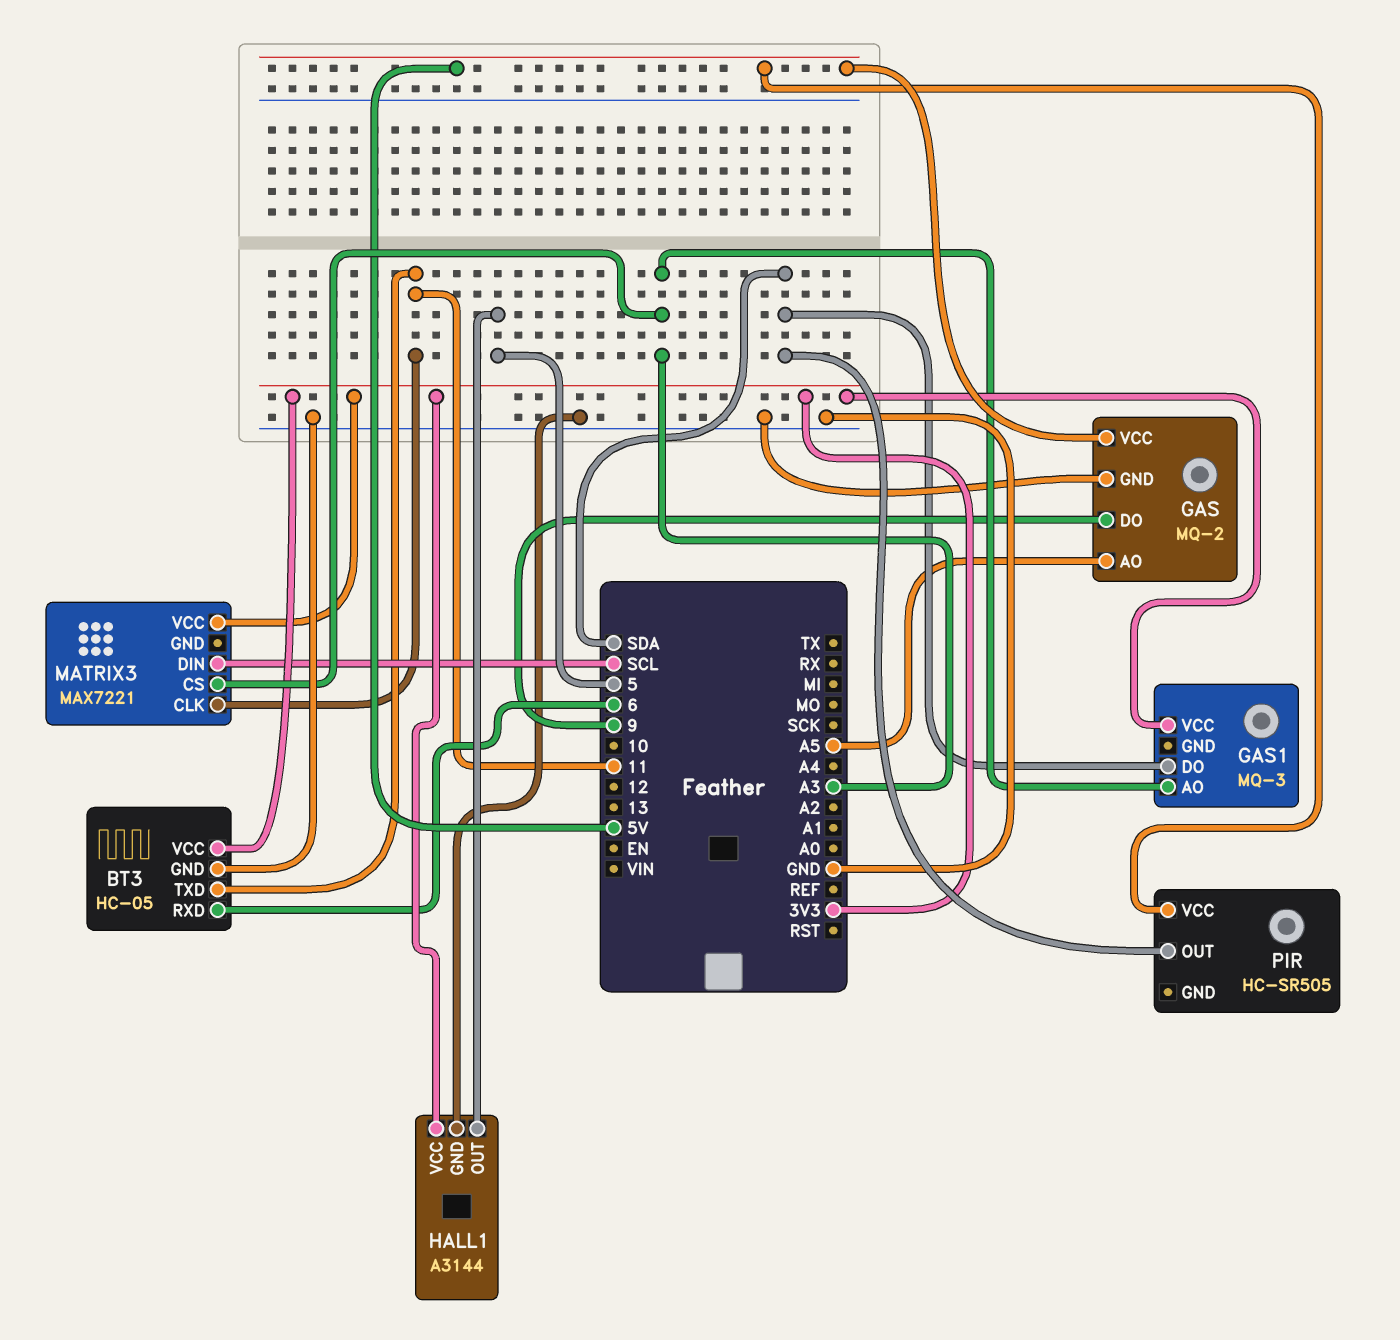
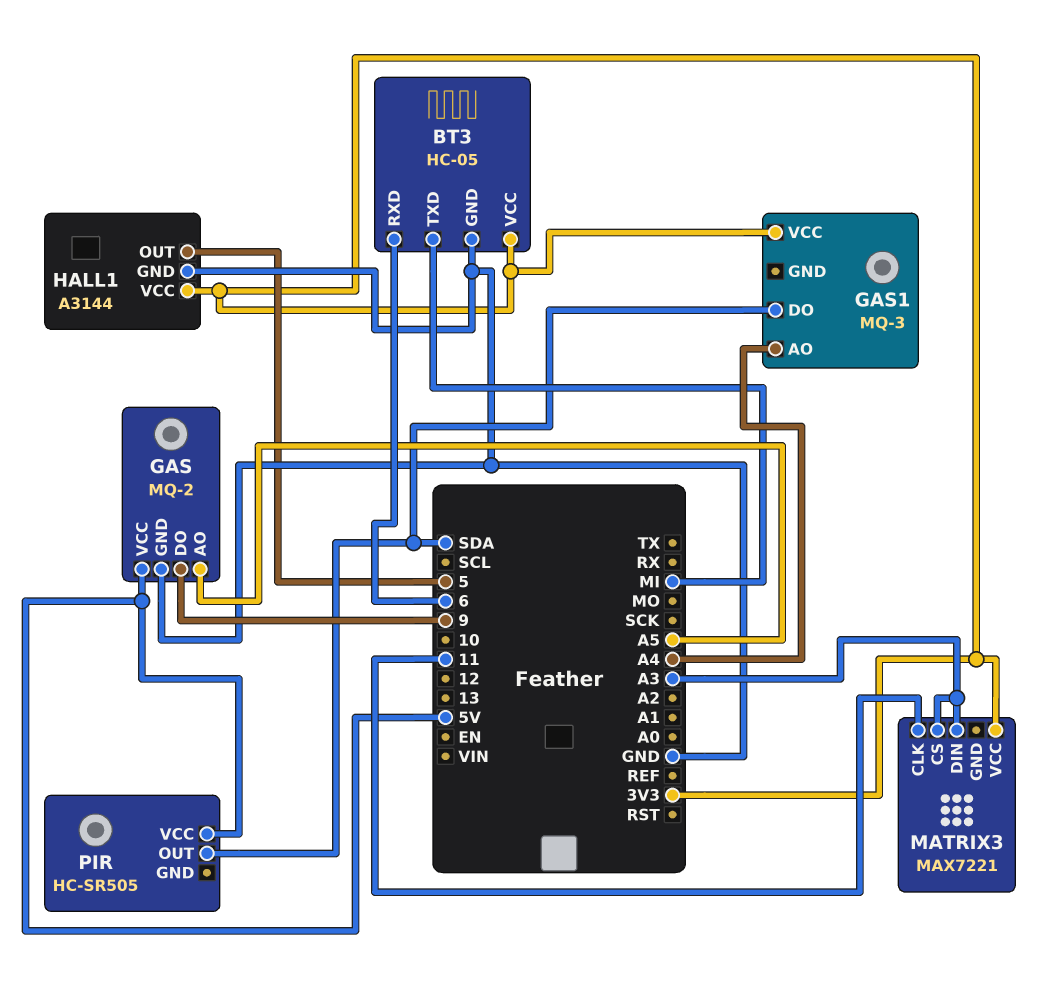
BT3 pin TXD: 11 -> MI
GAS1 pin AO: A3 -> A4
MATRIX3 pin DIN: SCL -> A3

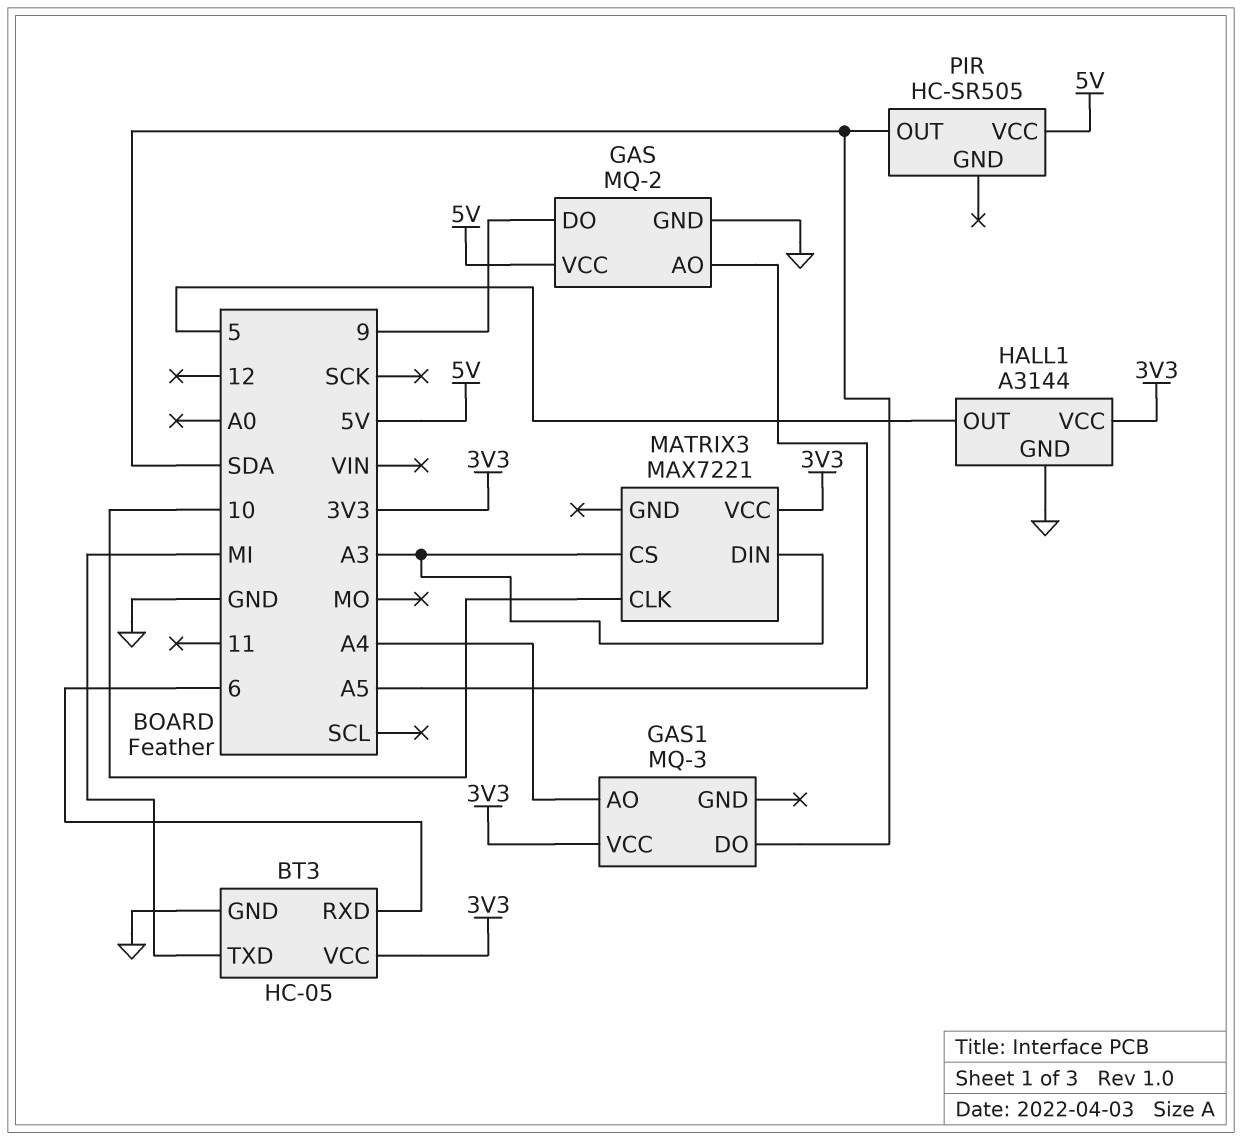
MATRIX3 pin CLK: 11 -> 10

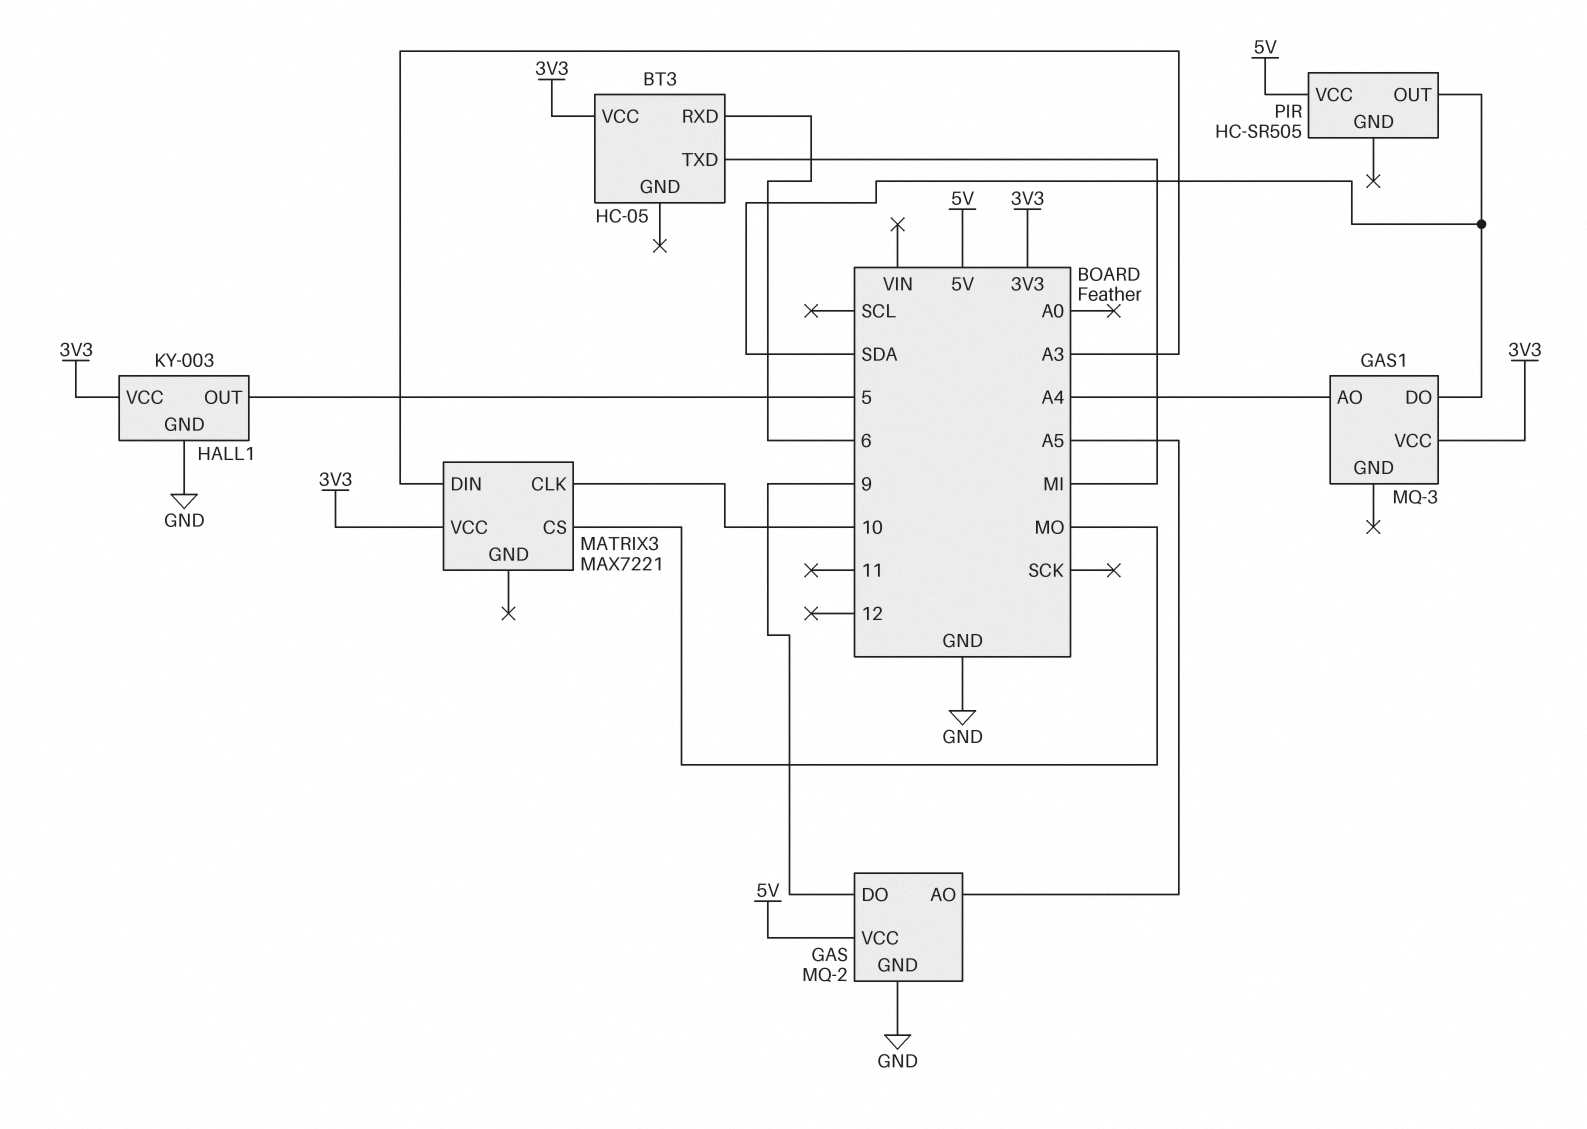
BT3 pin GND: GND -> none
HALL1: A3144 -> KY-003
MATRIX3 pin CS: A3 -> MO

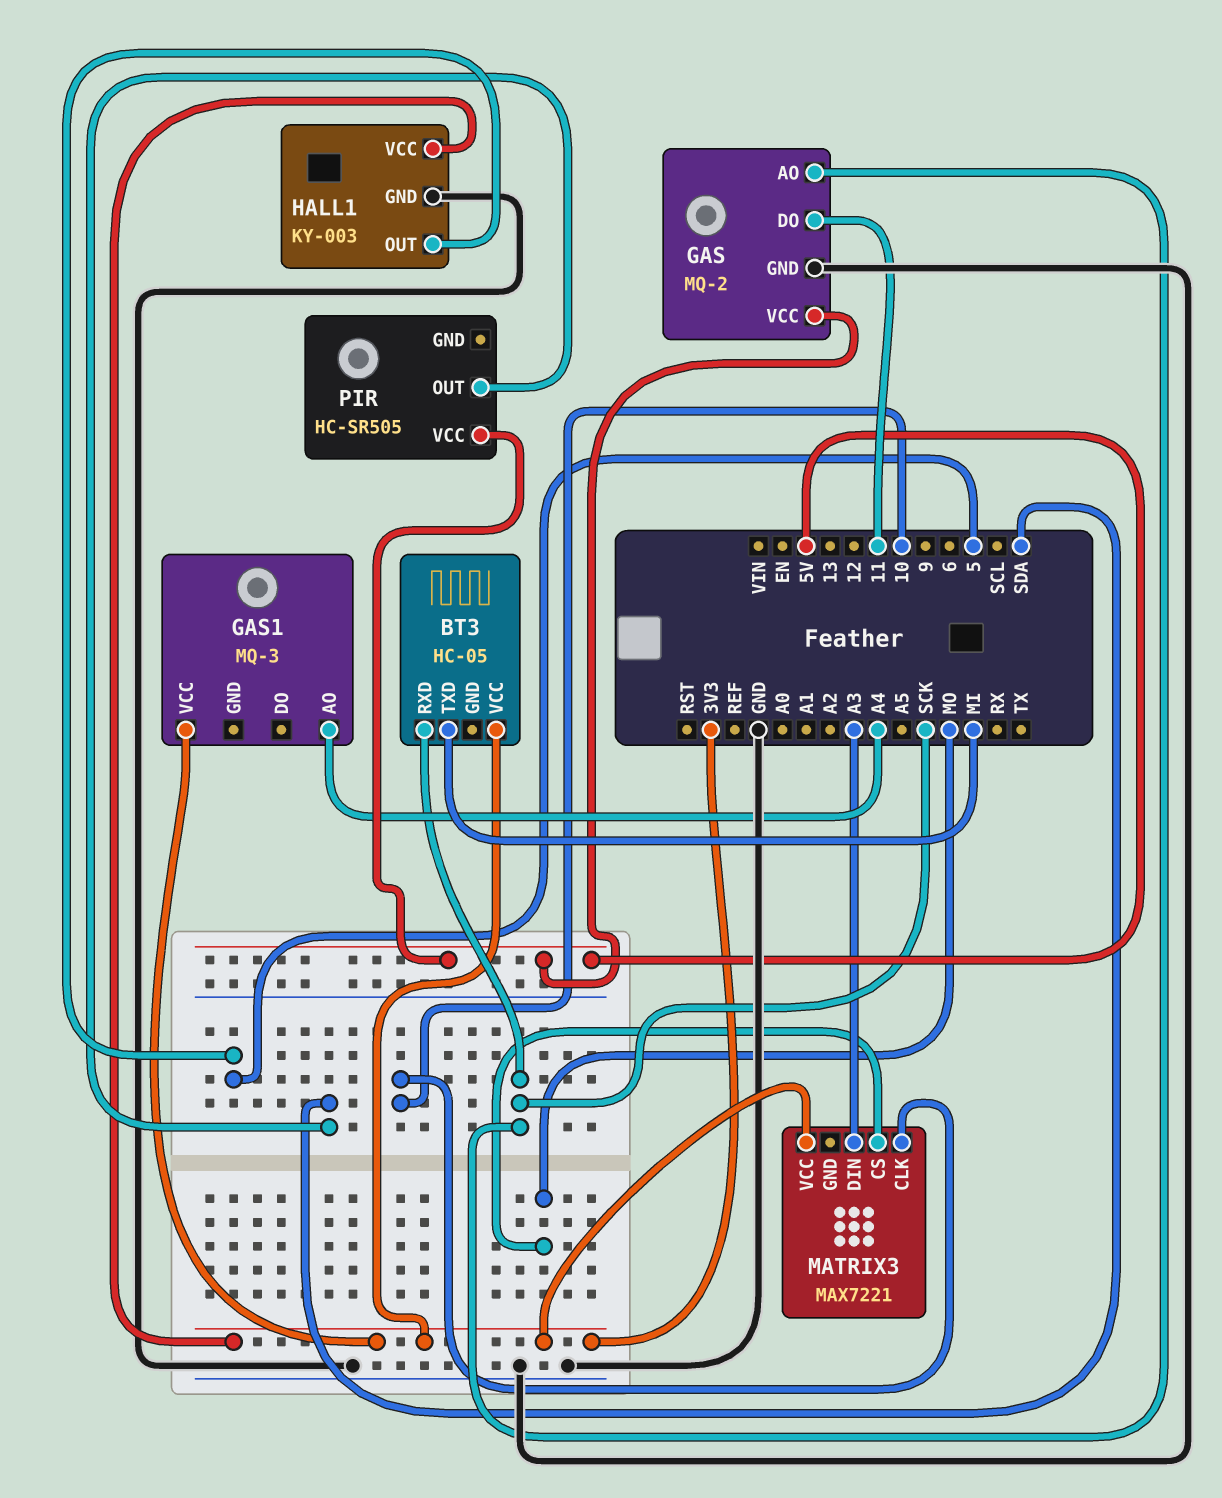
BT3 pin RXD: 6 -> SCK
GAS pin AO: A5 -> SCK
GAS pin DO: 9 -> 11
GAS1 pin DO: SDA -> none

